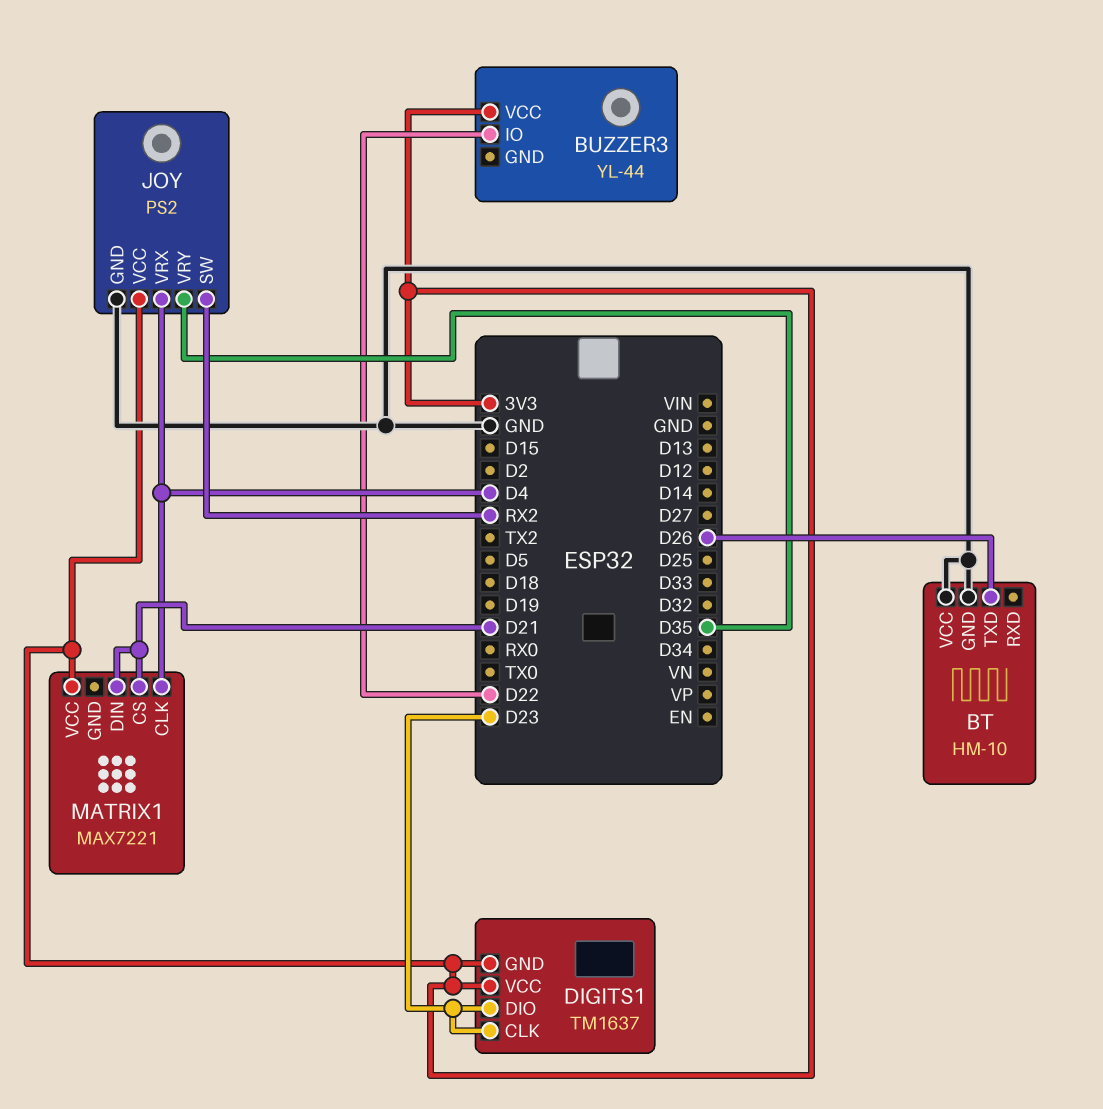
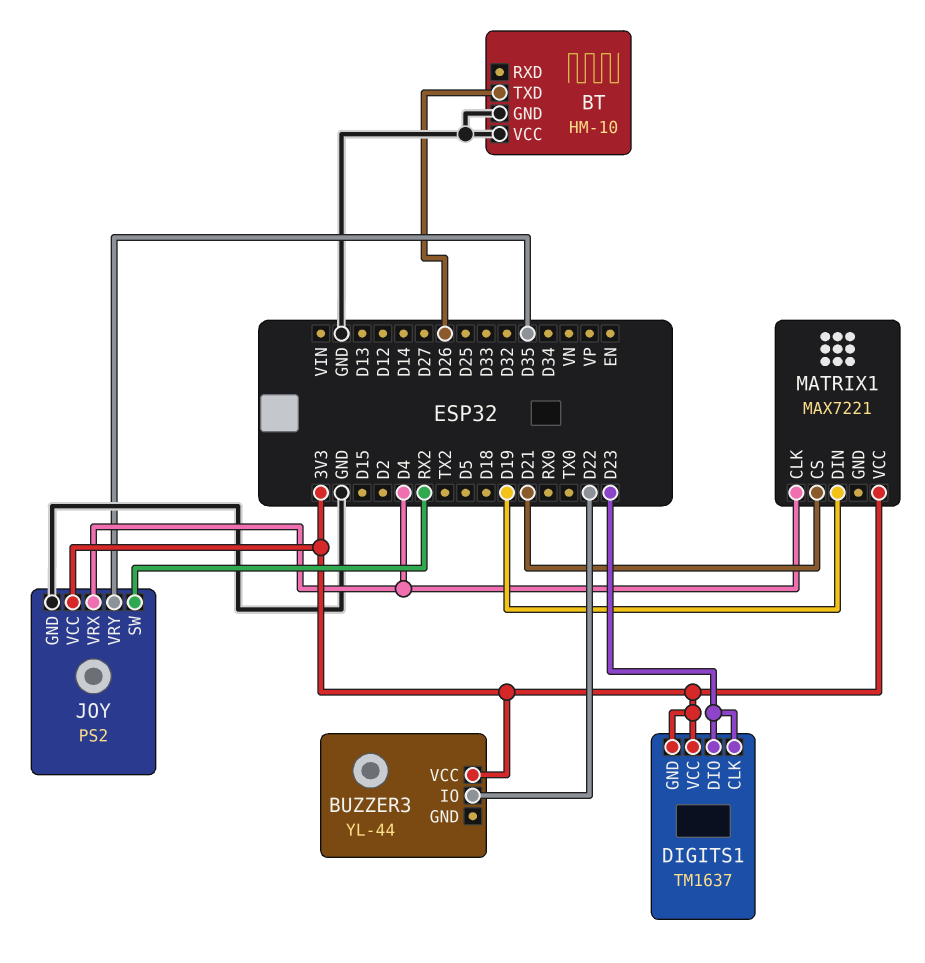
MATRIX1 pin DIN: D21 -> D19

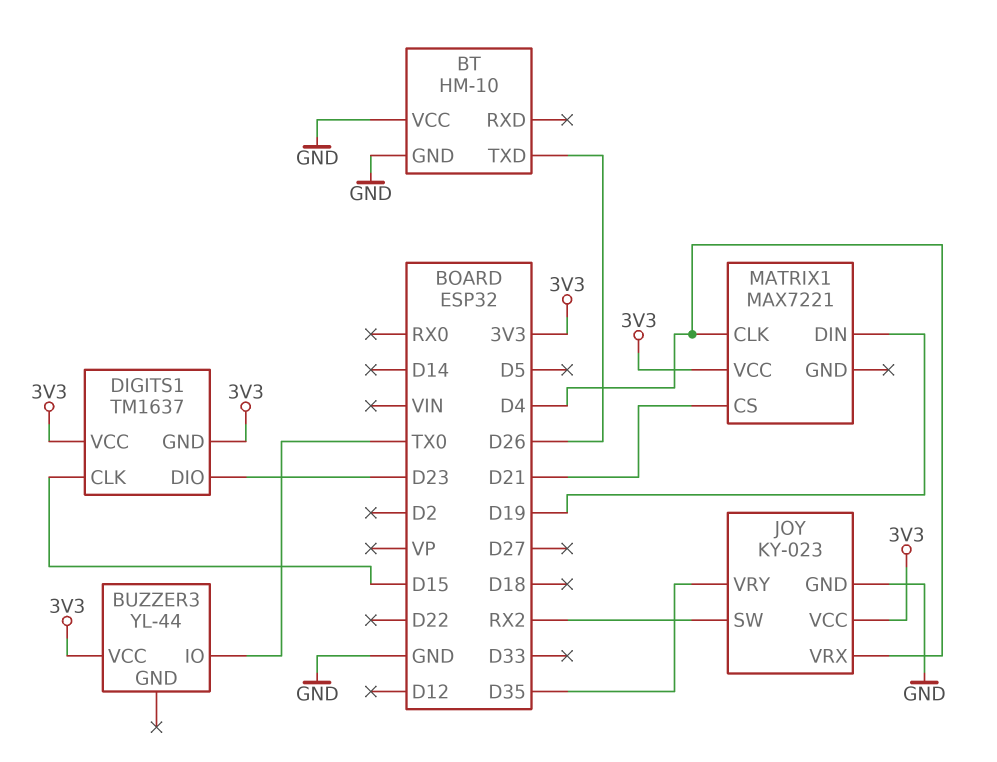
BUZZER3 pin IO: D22 -> TX0
DIGITS1 pin CLK: D23 -> D15
JOY: PS2 -> KY-023

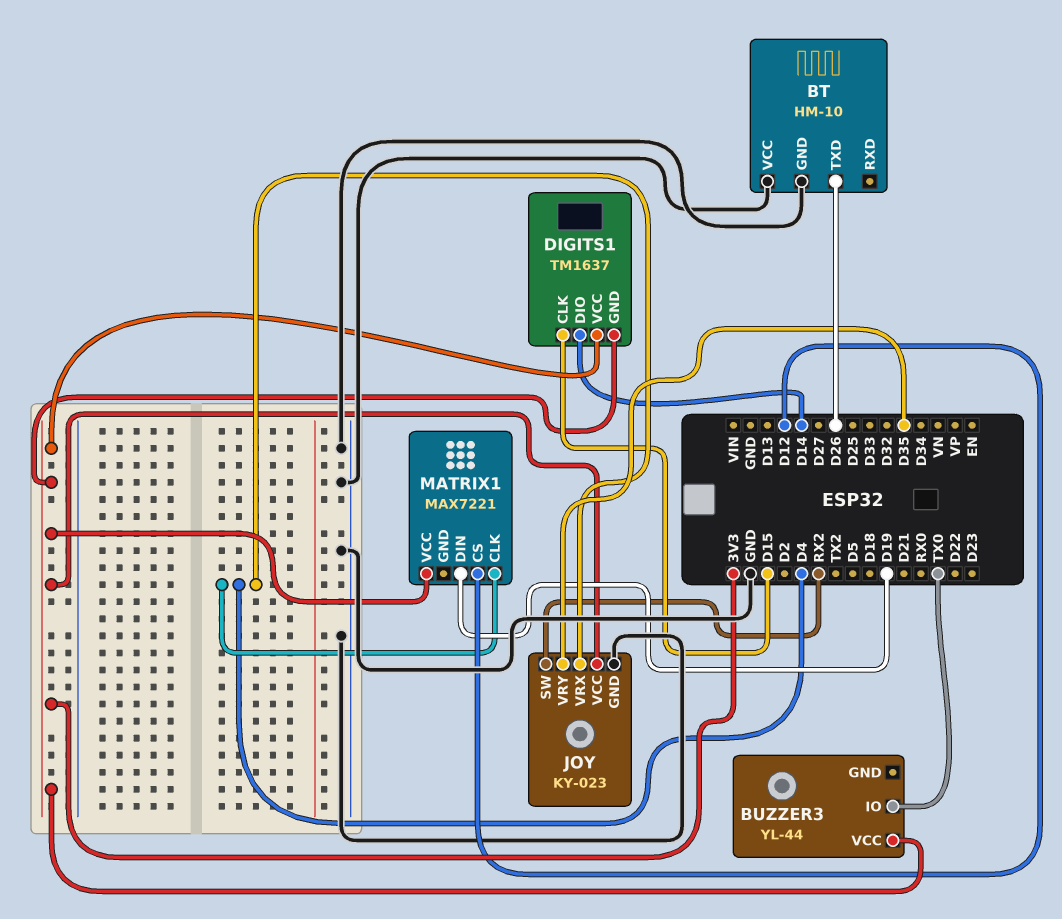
DIGITS1 pin DIO: D23 -> D14
MATRIX1 pin CS: D21 -> D12

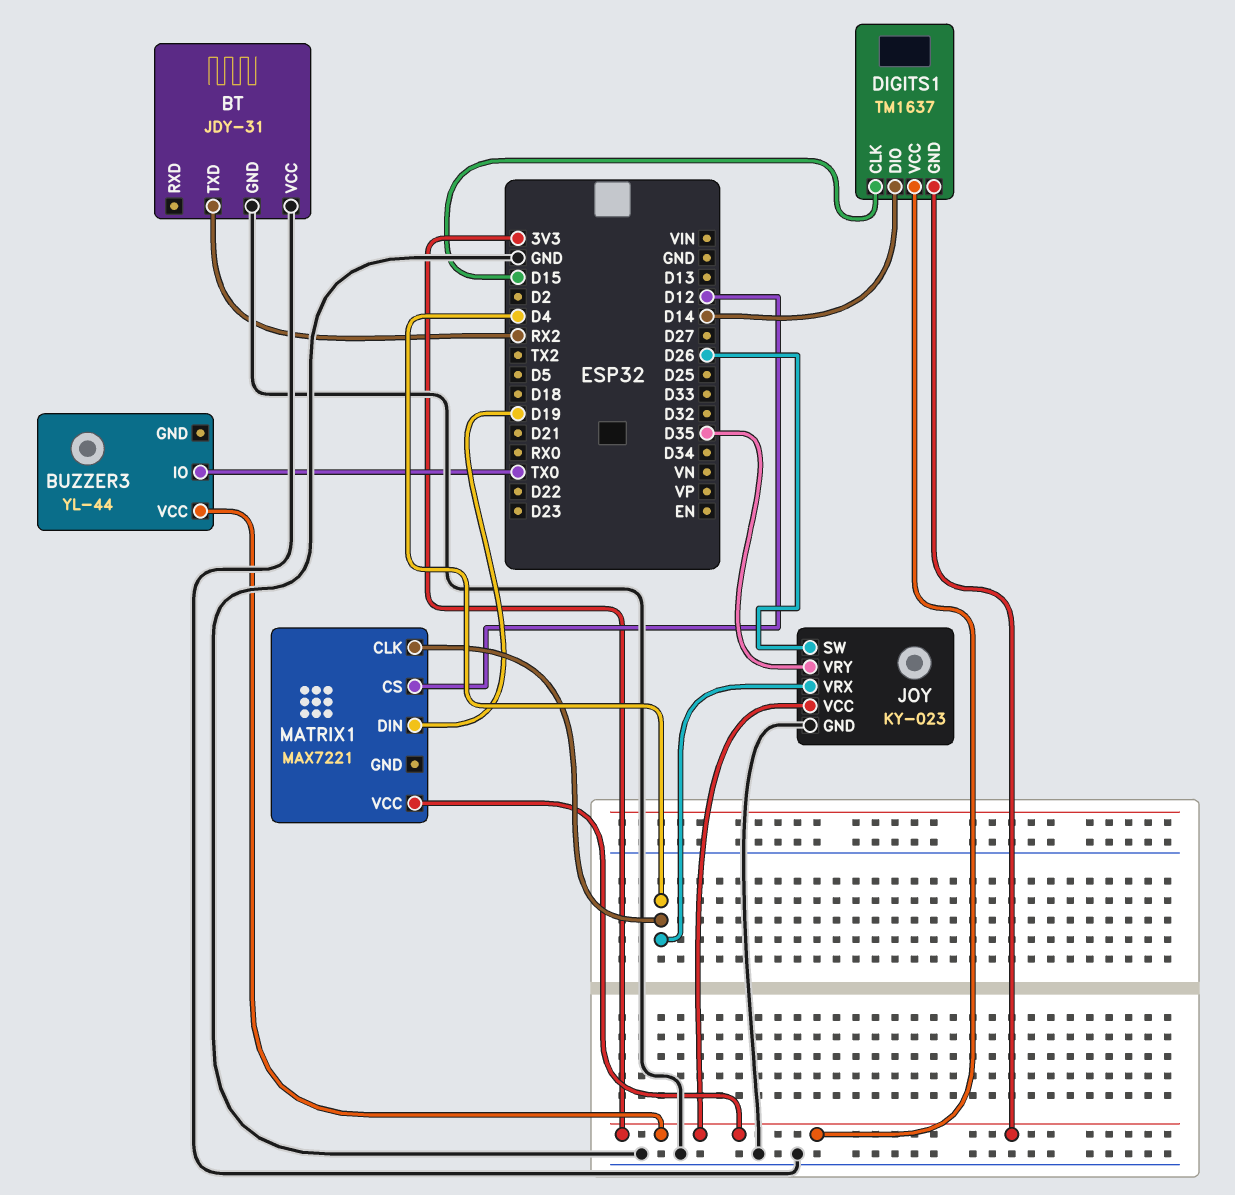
BT: HM-10 -> JDY-31
BT pin TXD: D26 -> RX2
JOY pin SW: RX2 -> D26

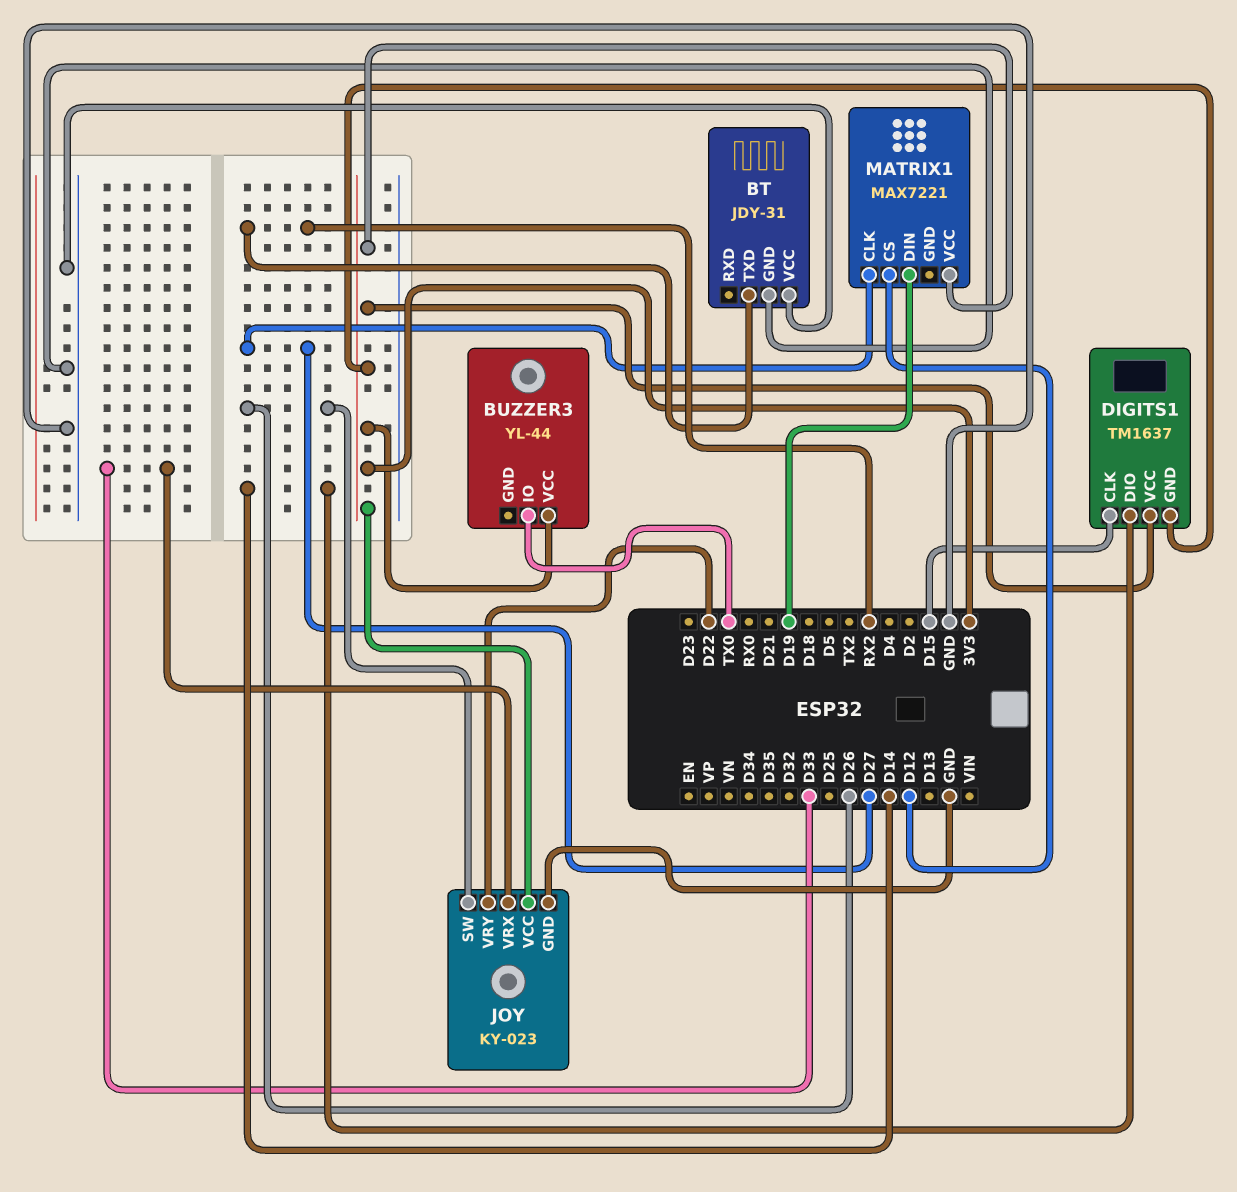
JOY pin VRX: D4 -> D33
JOY pin VRY: D35 -> D22
MATRIX1 pin CLK: D4 -> D27

